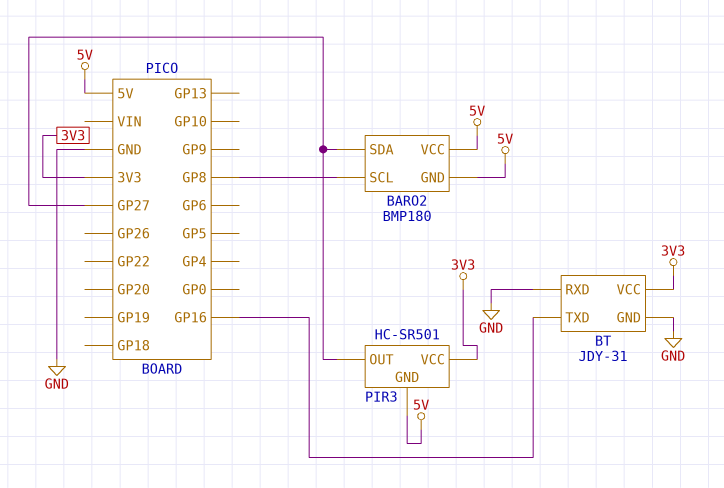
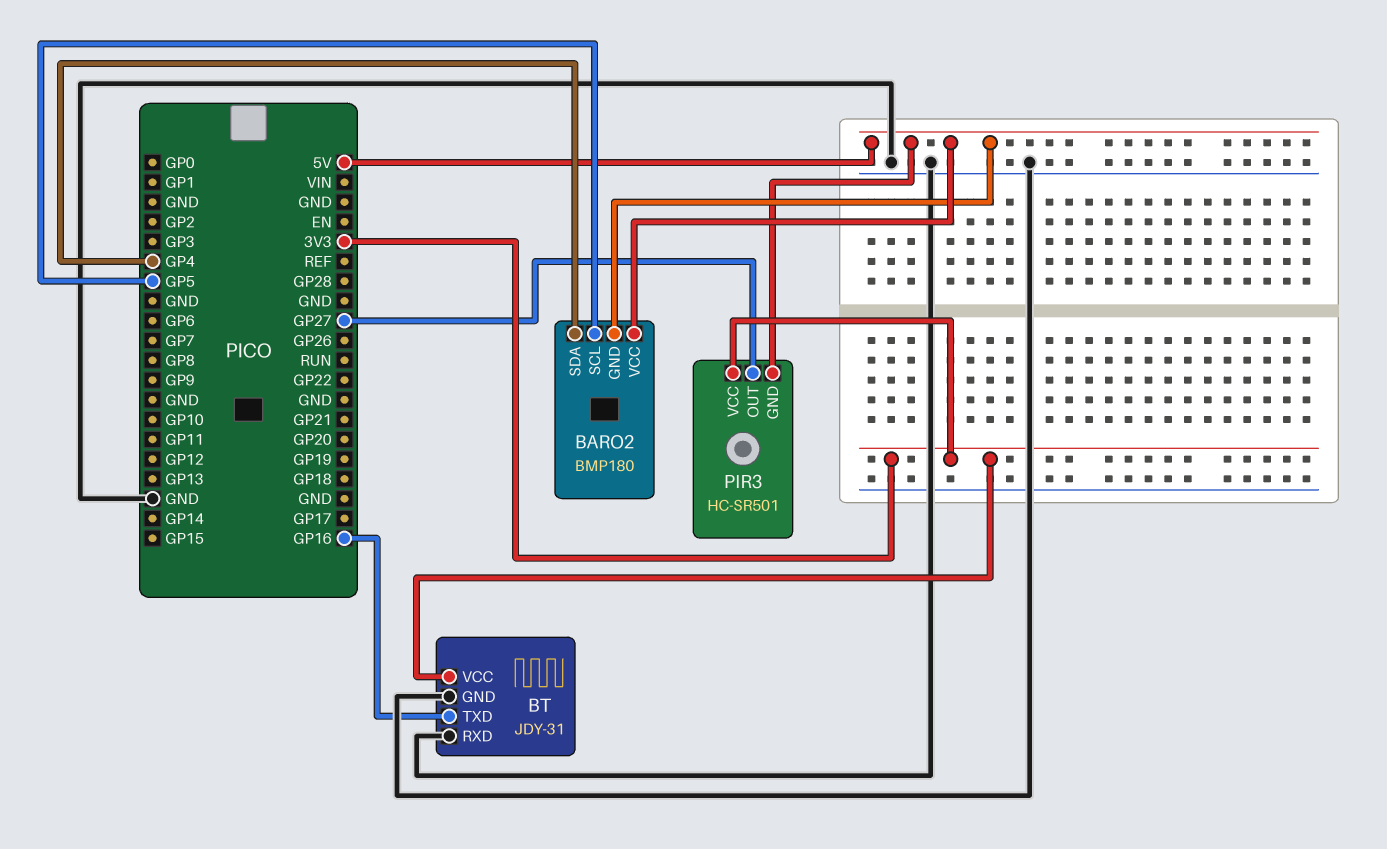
BARO2 pin SCL: GP8 -> GP5
BARO2 pin SDA: GP27 -> GP4

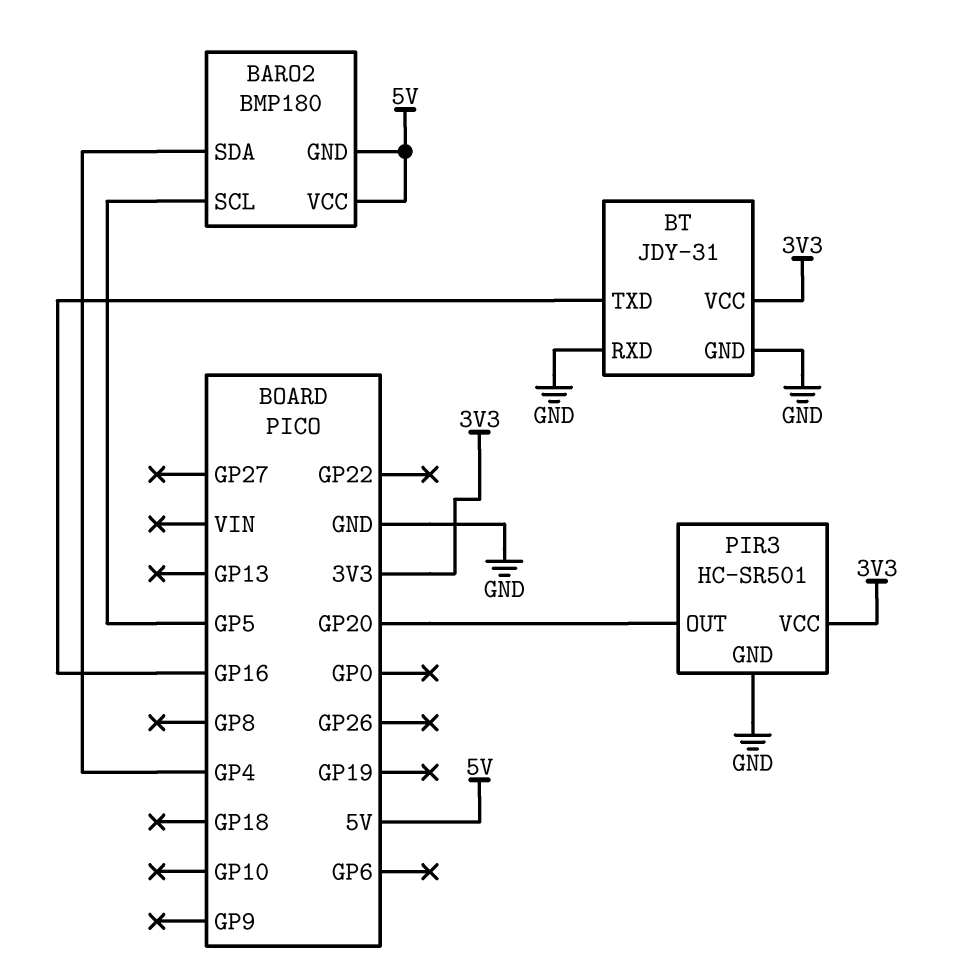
PIR3 pin GND: 5V -> GND
PIR3 pin OUT: GP27 -> GP20

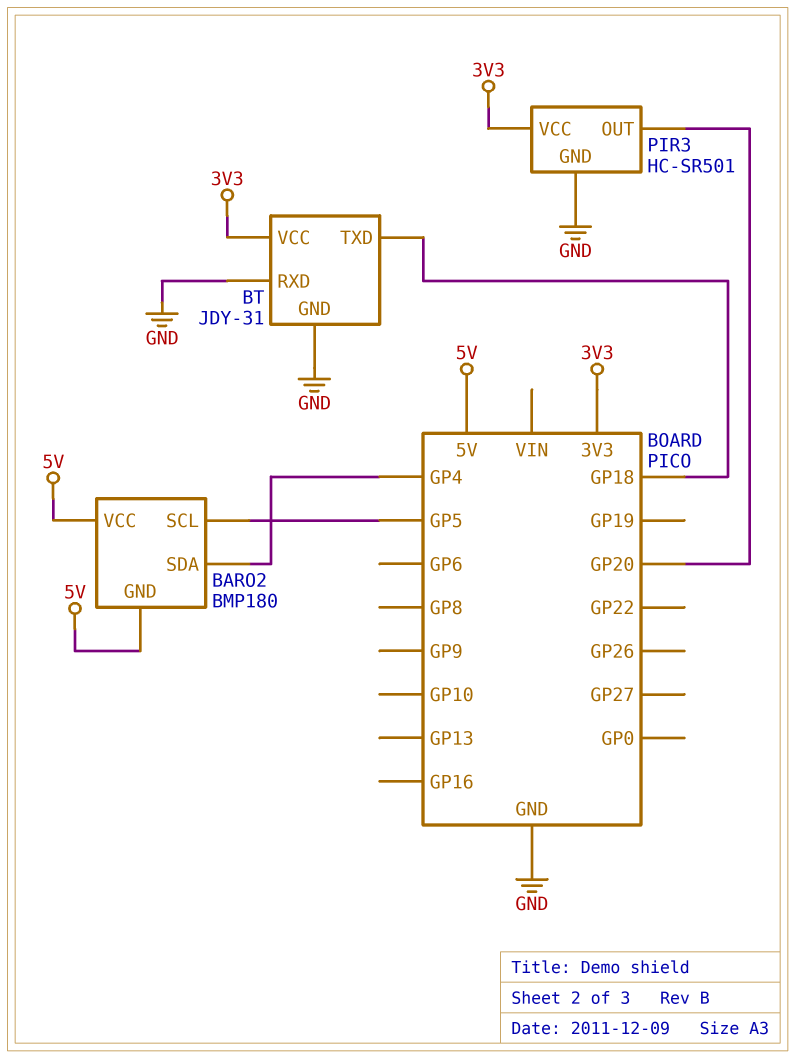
BT pin TXD: GP16 -> GP18

